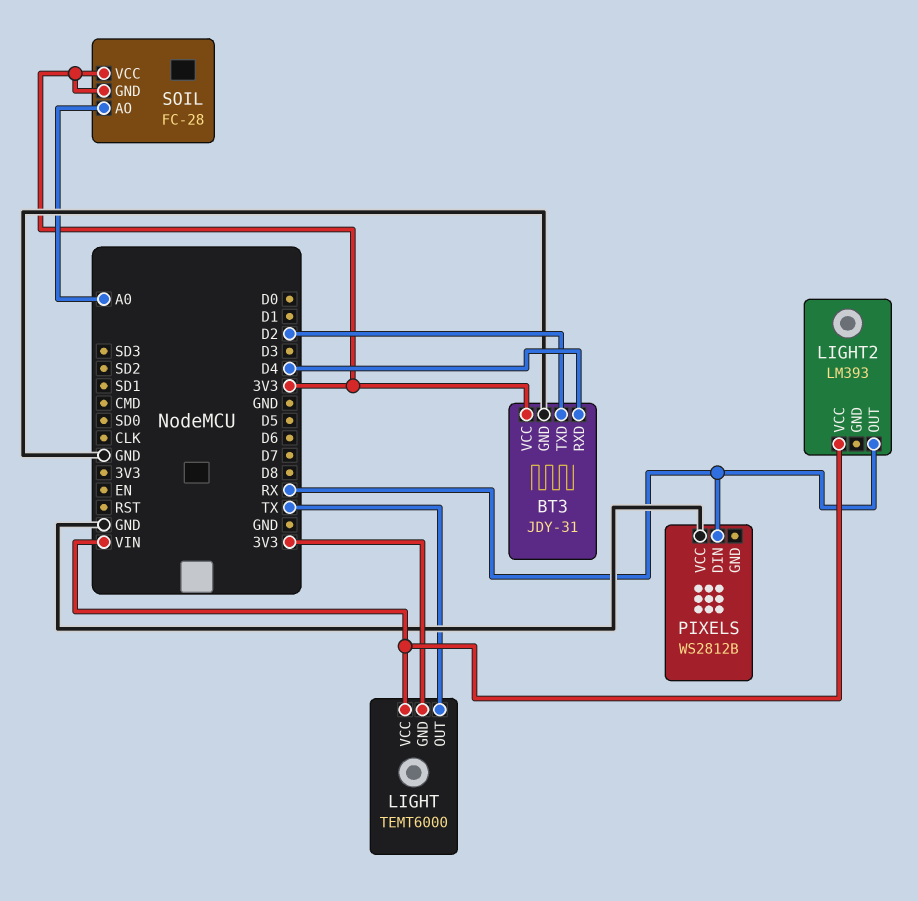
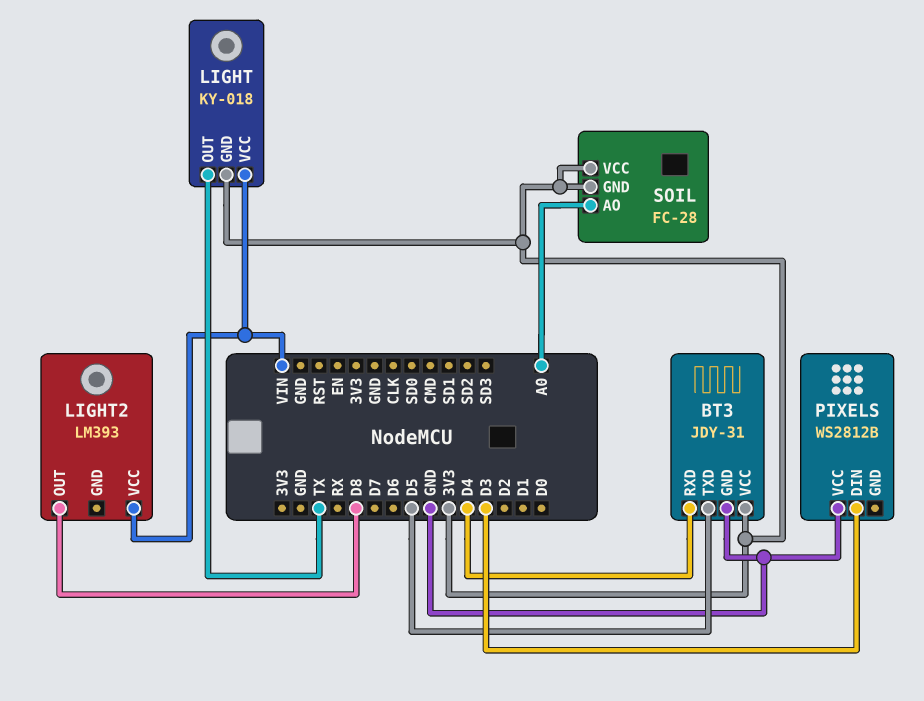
BT3 pin TXD: D2 -> D5
LIGHT: TEMT6000 -> KY-018
LIGHT2 pin OUT: RX -> D8
PIXELS pin DIN: RX -> D3

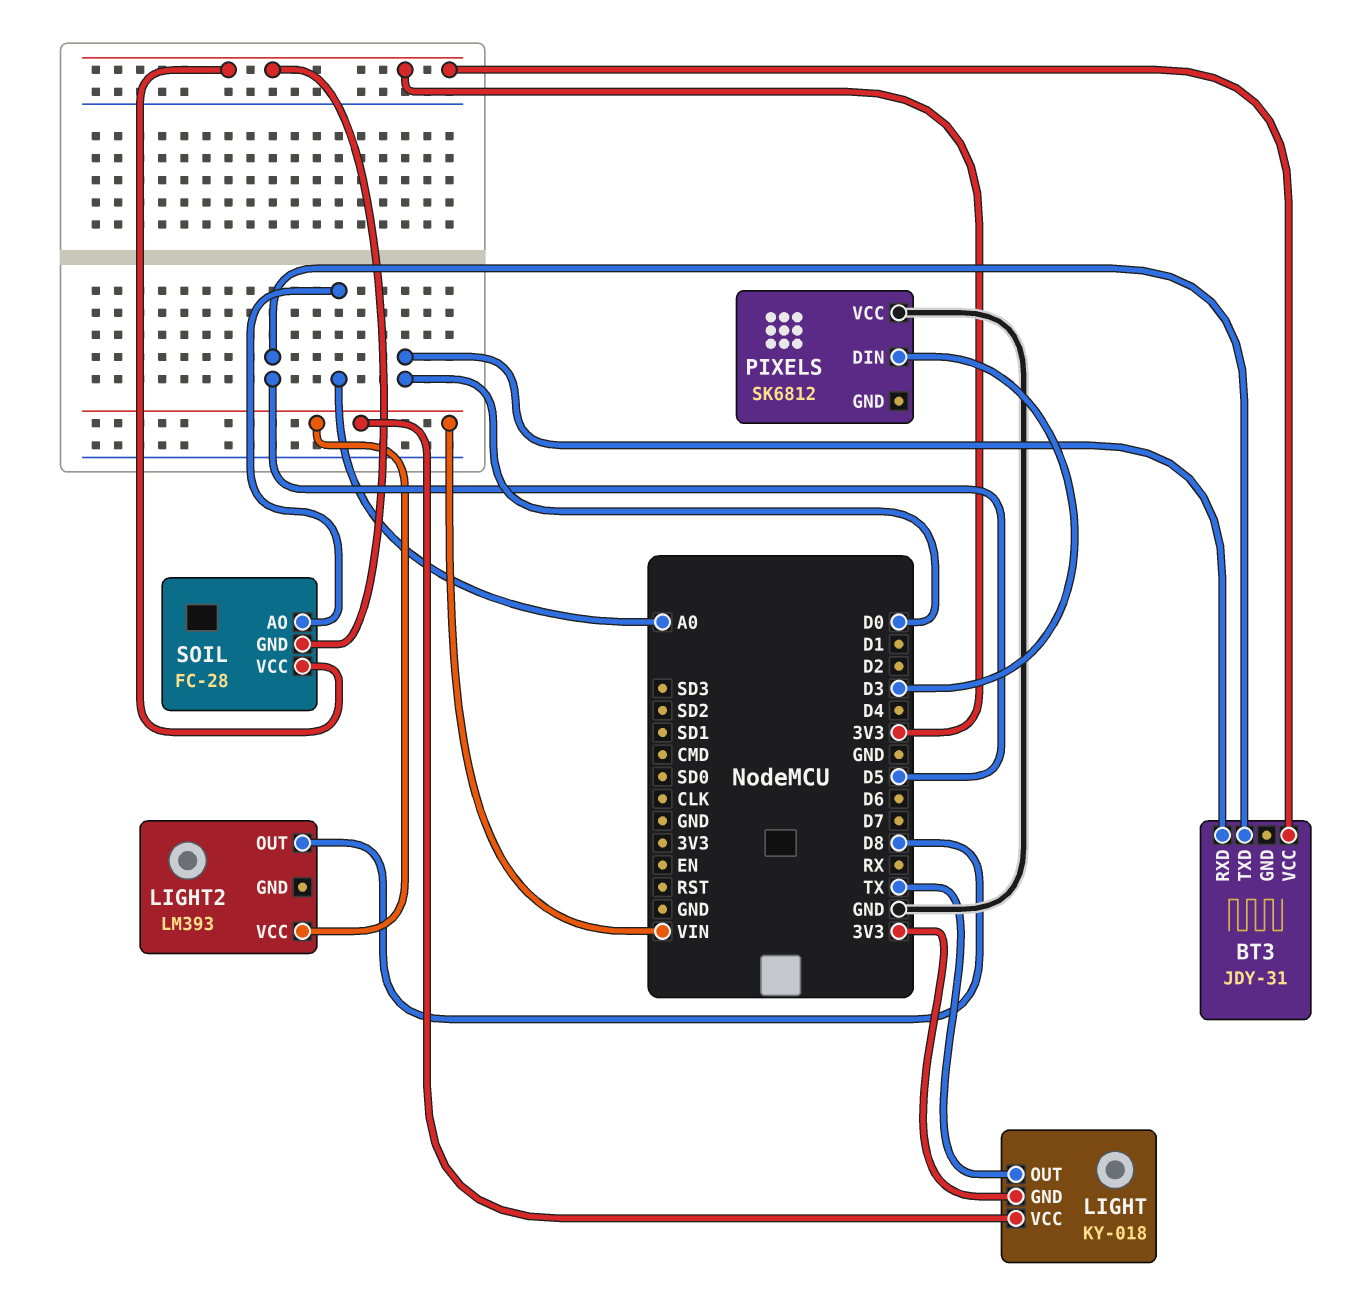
BT3 pin GND: GND -> none
BT3 pin RXD: D4 -> D0
PIXELS: WS2812B -> SK6812

